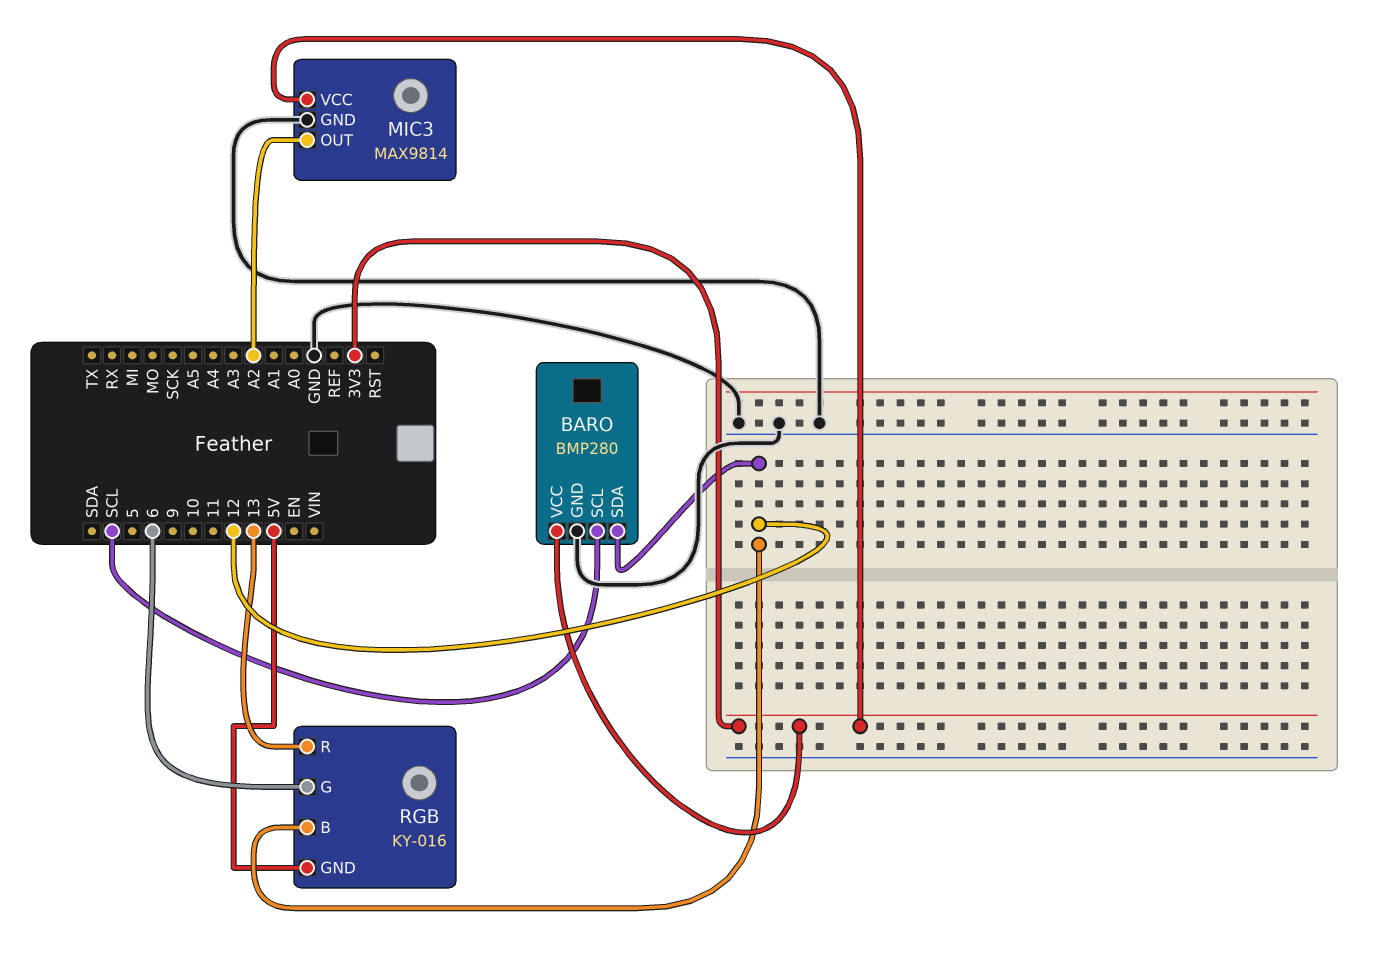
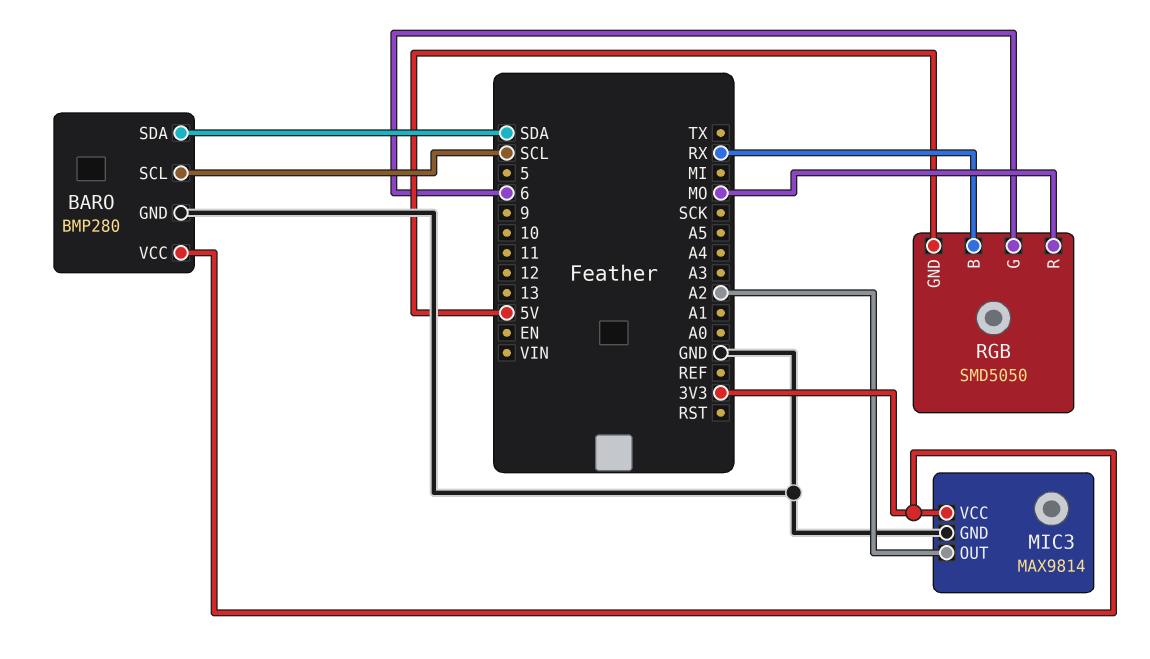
BARO pin SDA: 12 -> SDA
RGB: KY-016 -> SMD5050
RGB pin B: 12 -> RX
RGB pin R: 13 -> MO

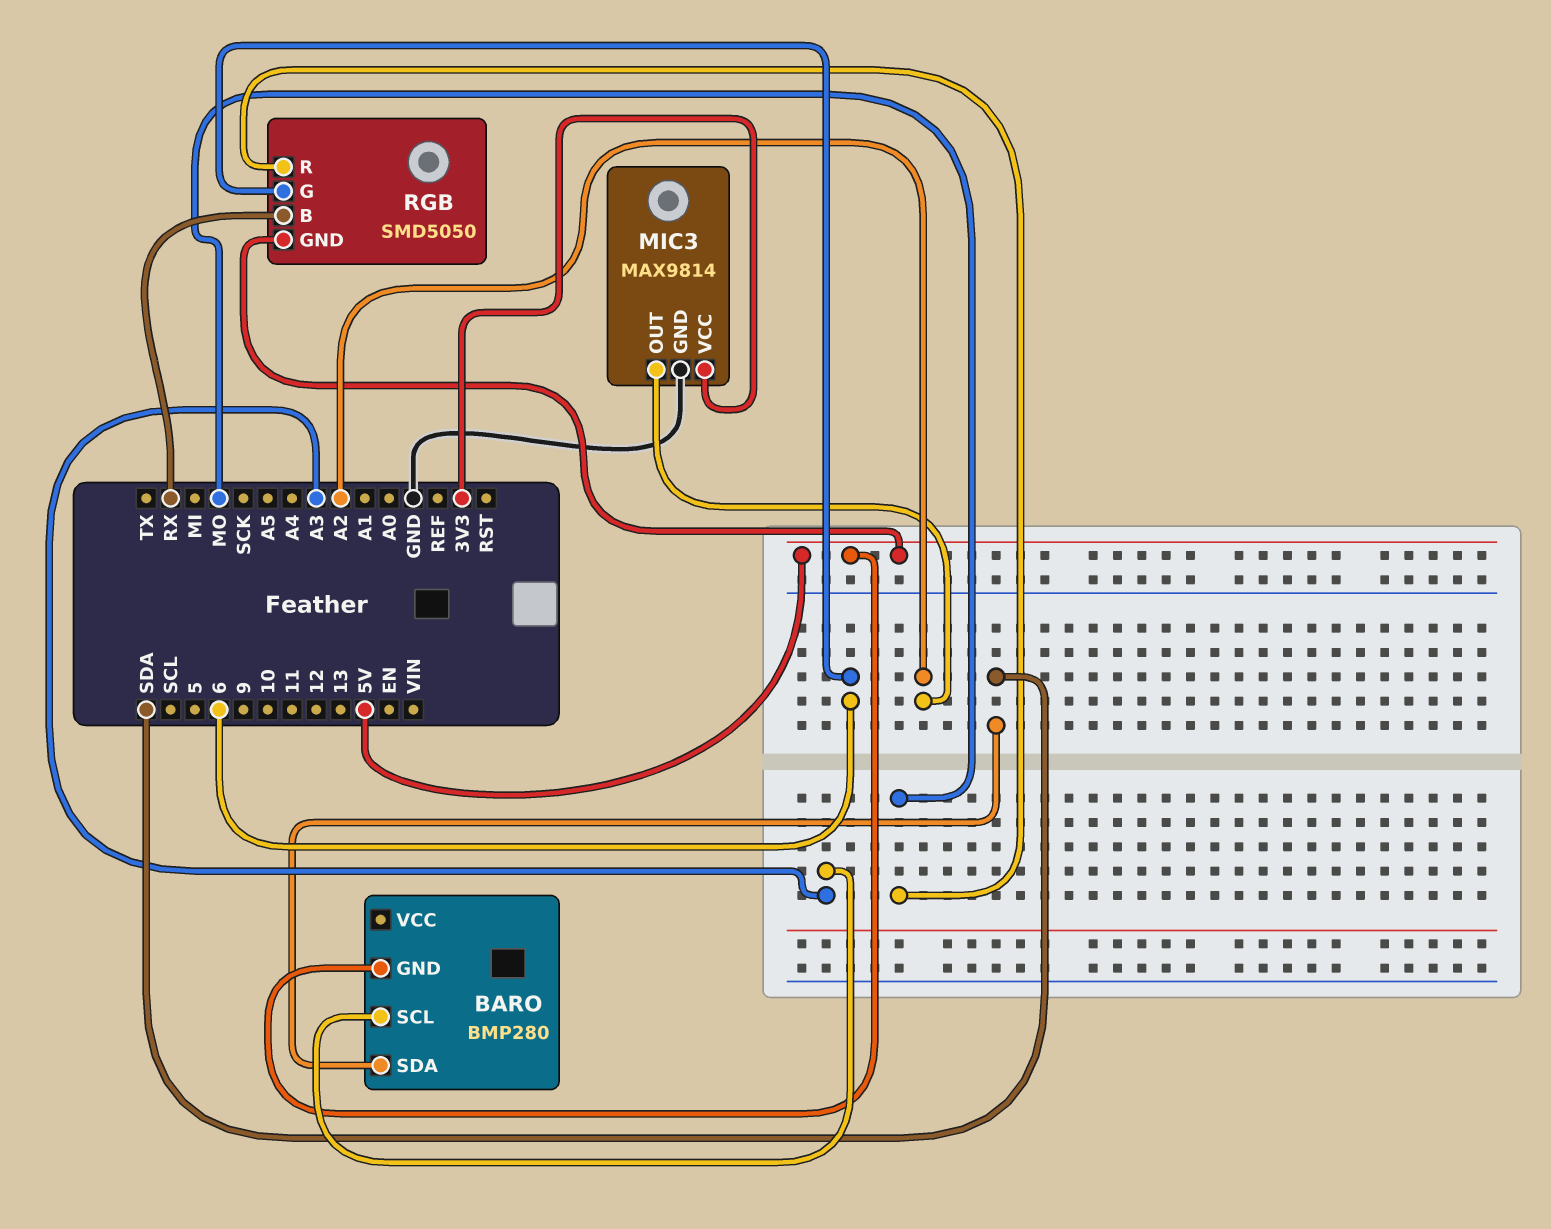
BARO pin GND: GND -> 5V
BARO pin SCL: SCL -> A3
BARO pin VCC: 3V3 -> none

